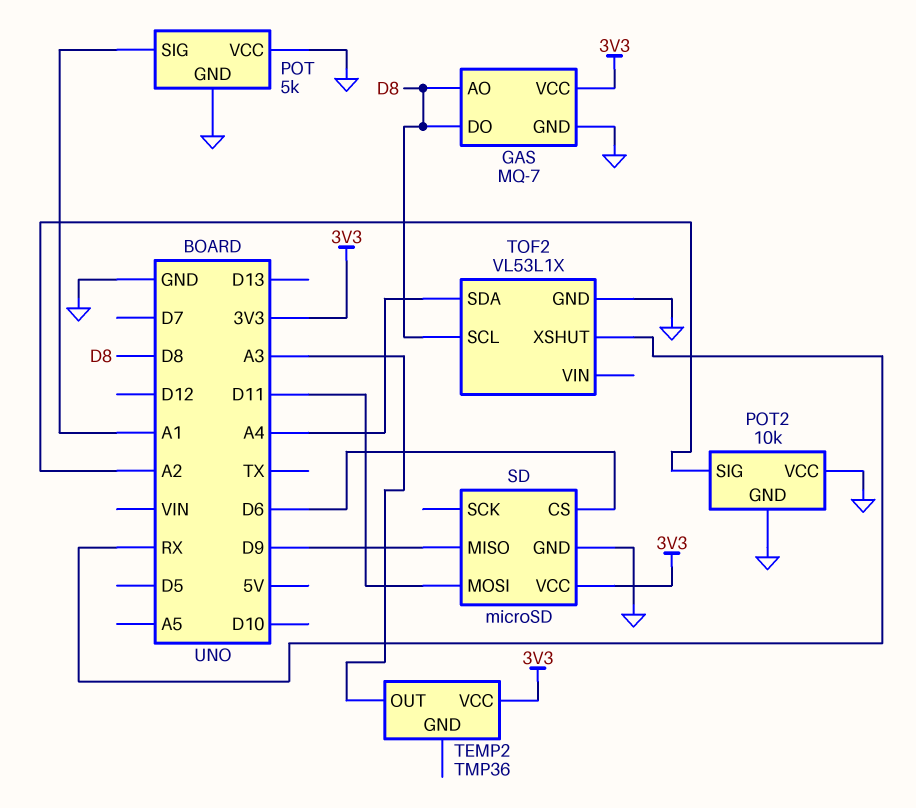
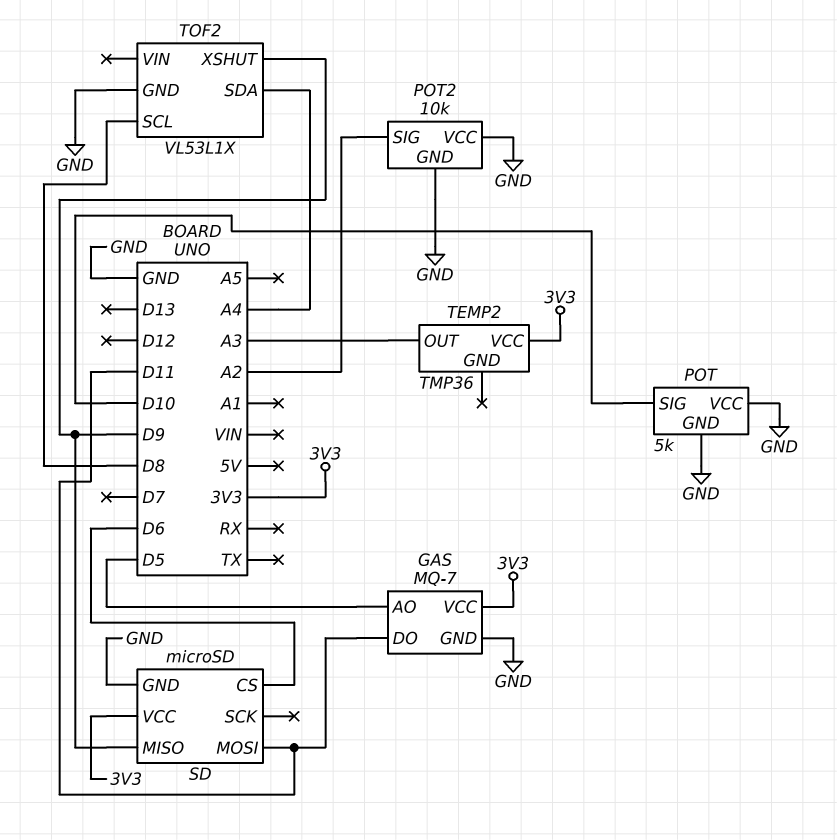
GAS pin AO: D8 -> D5
GAS pin DO: D8 -> D11
POT pin SIG: A1 -> D10
TOF2 pin XSHUT: RX -> D9

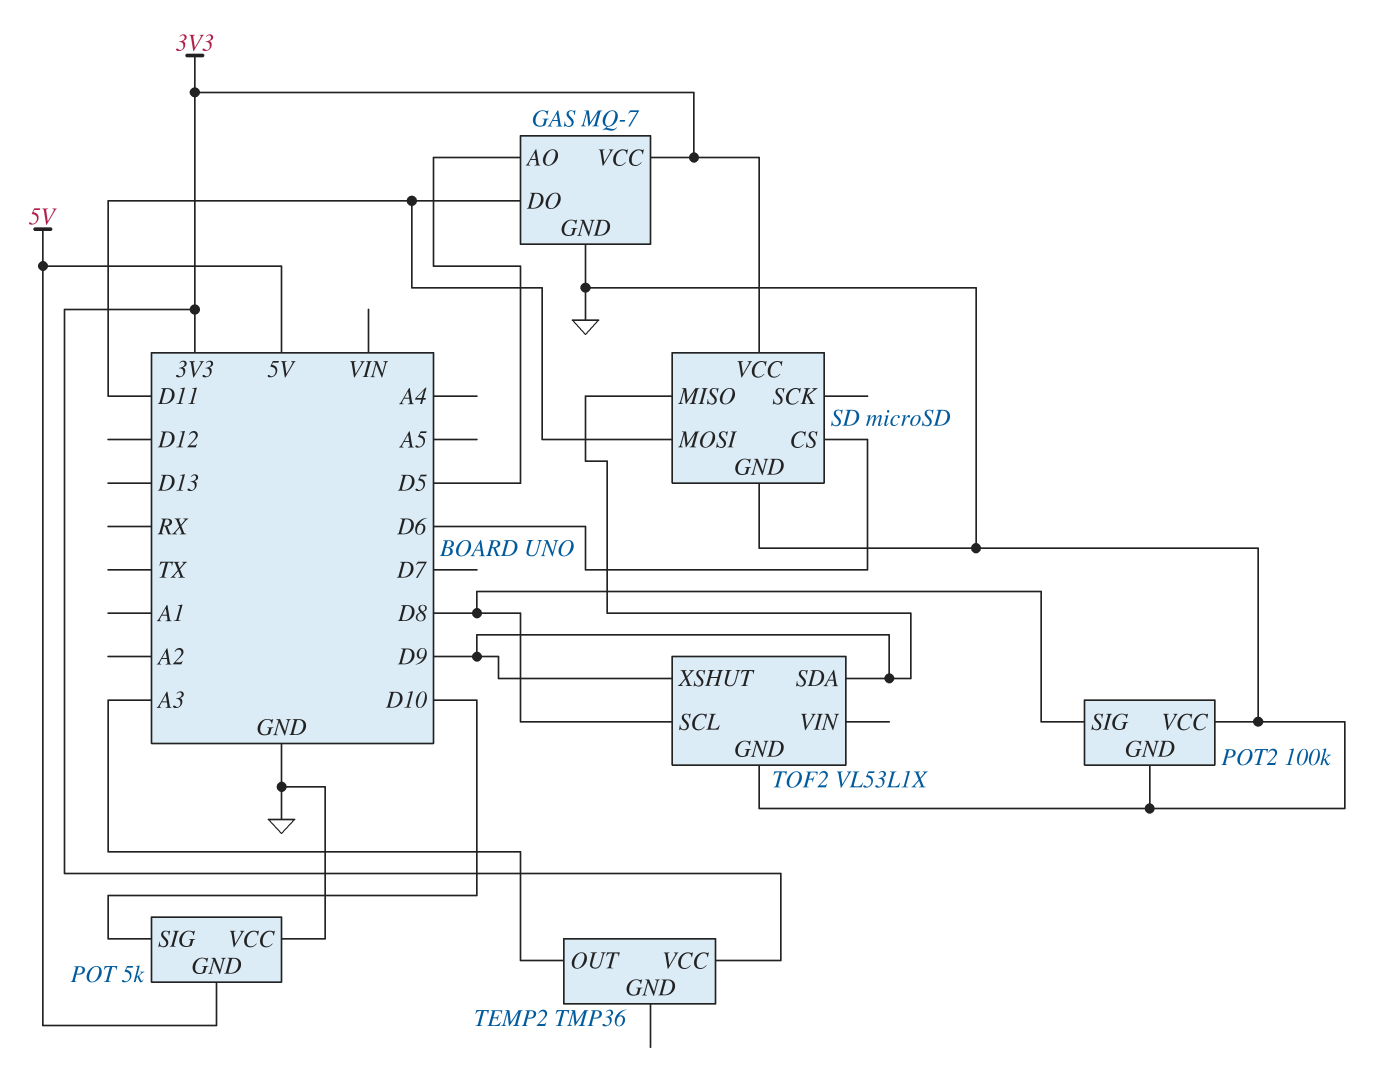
POT pin GND: GND -> 5V
POT2: 10k -> 100k
POT2 pin SIG: A2 -> D8
TOF2 pin SDA: A4 -> D9

